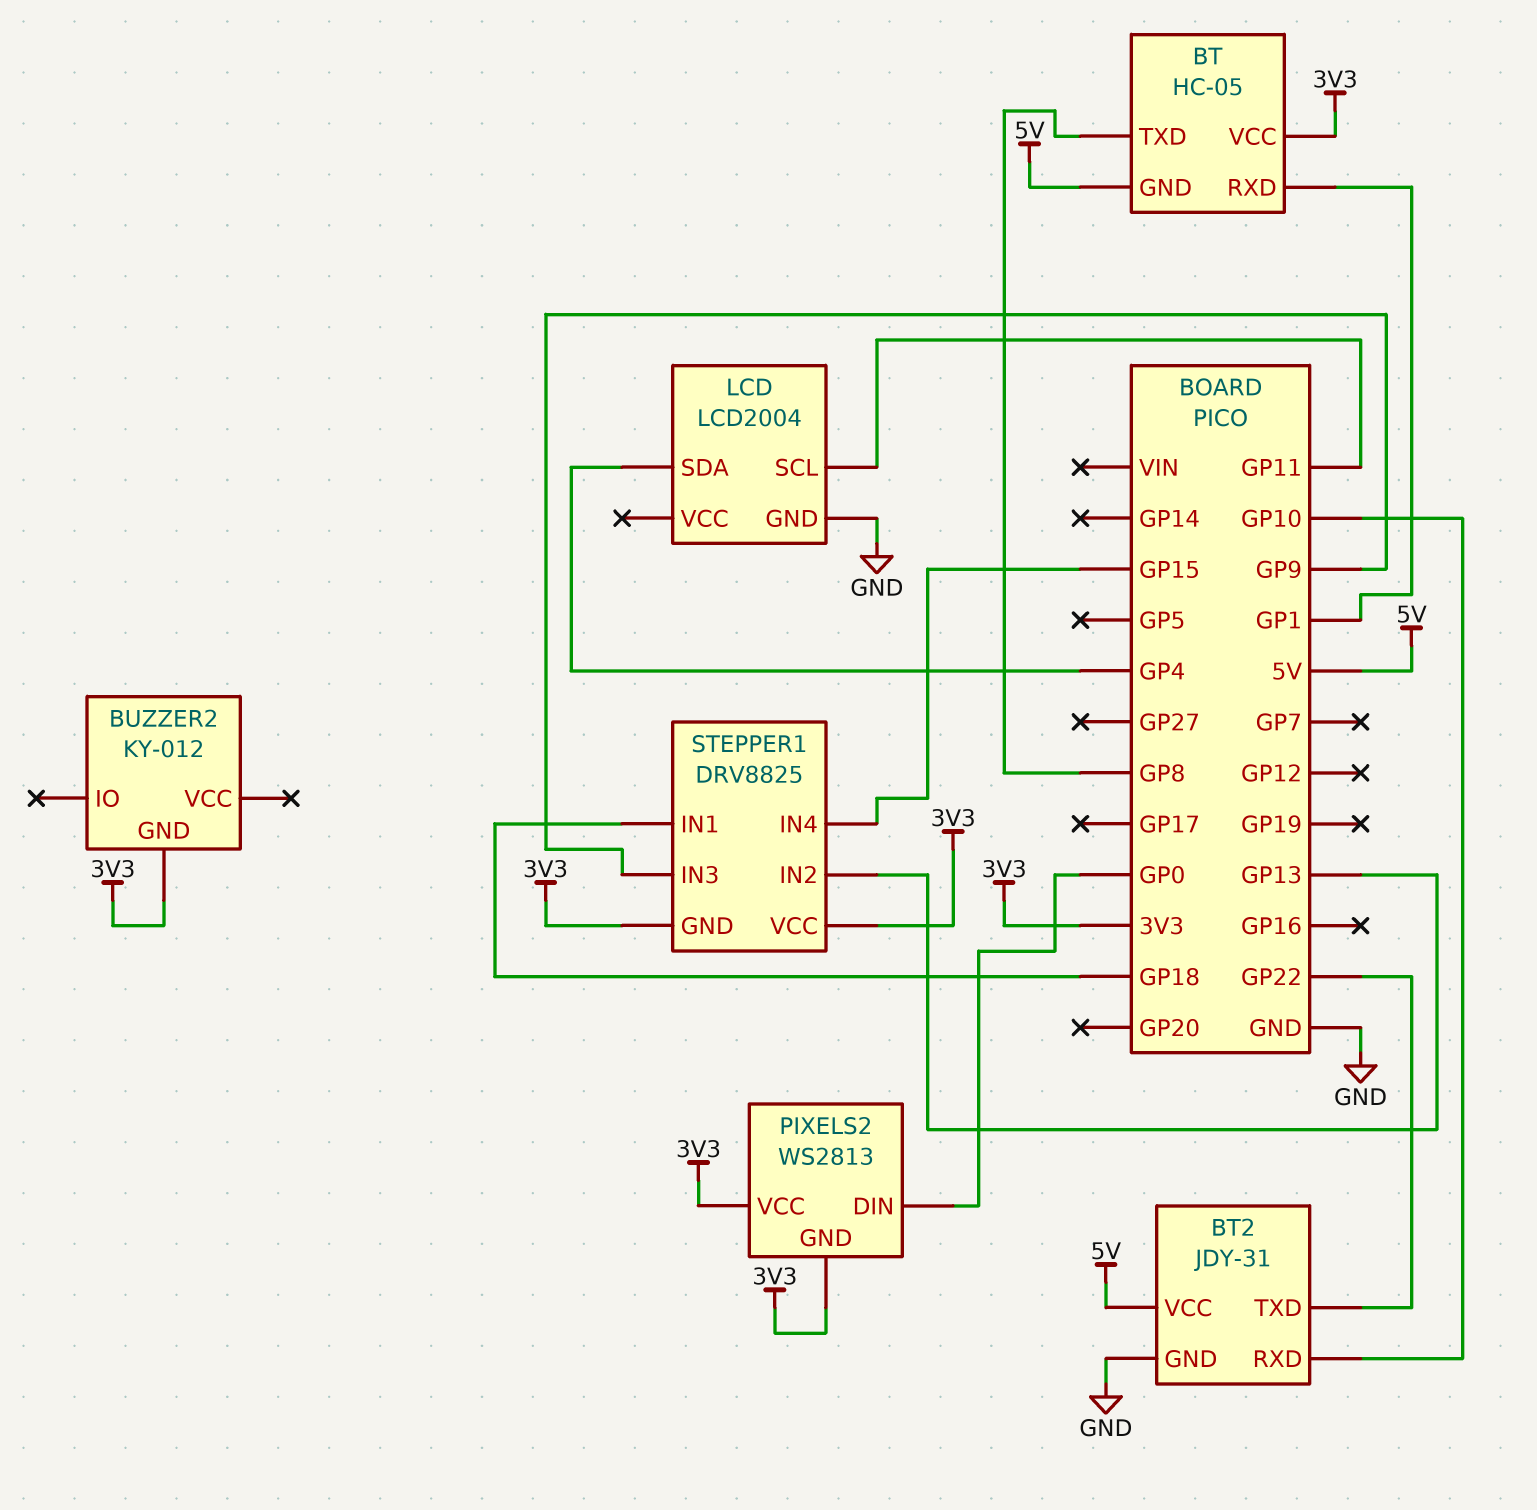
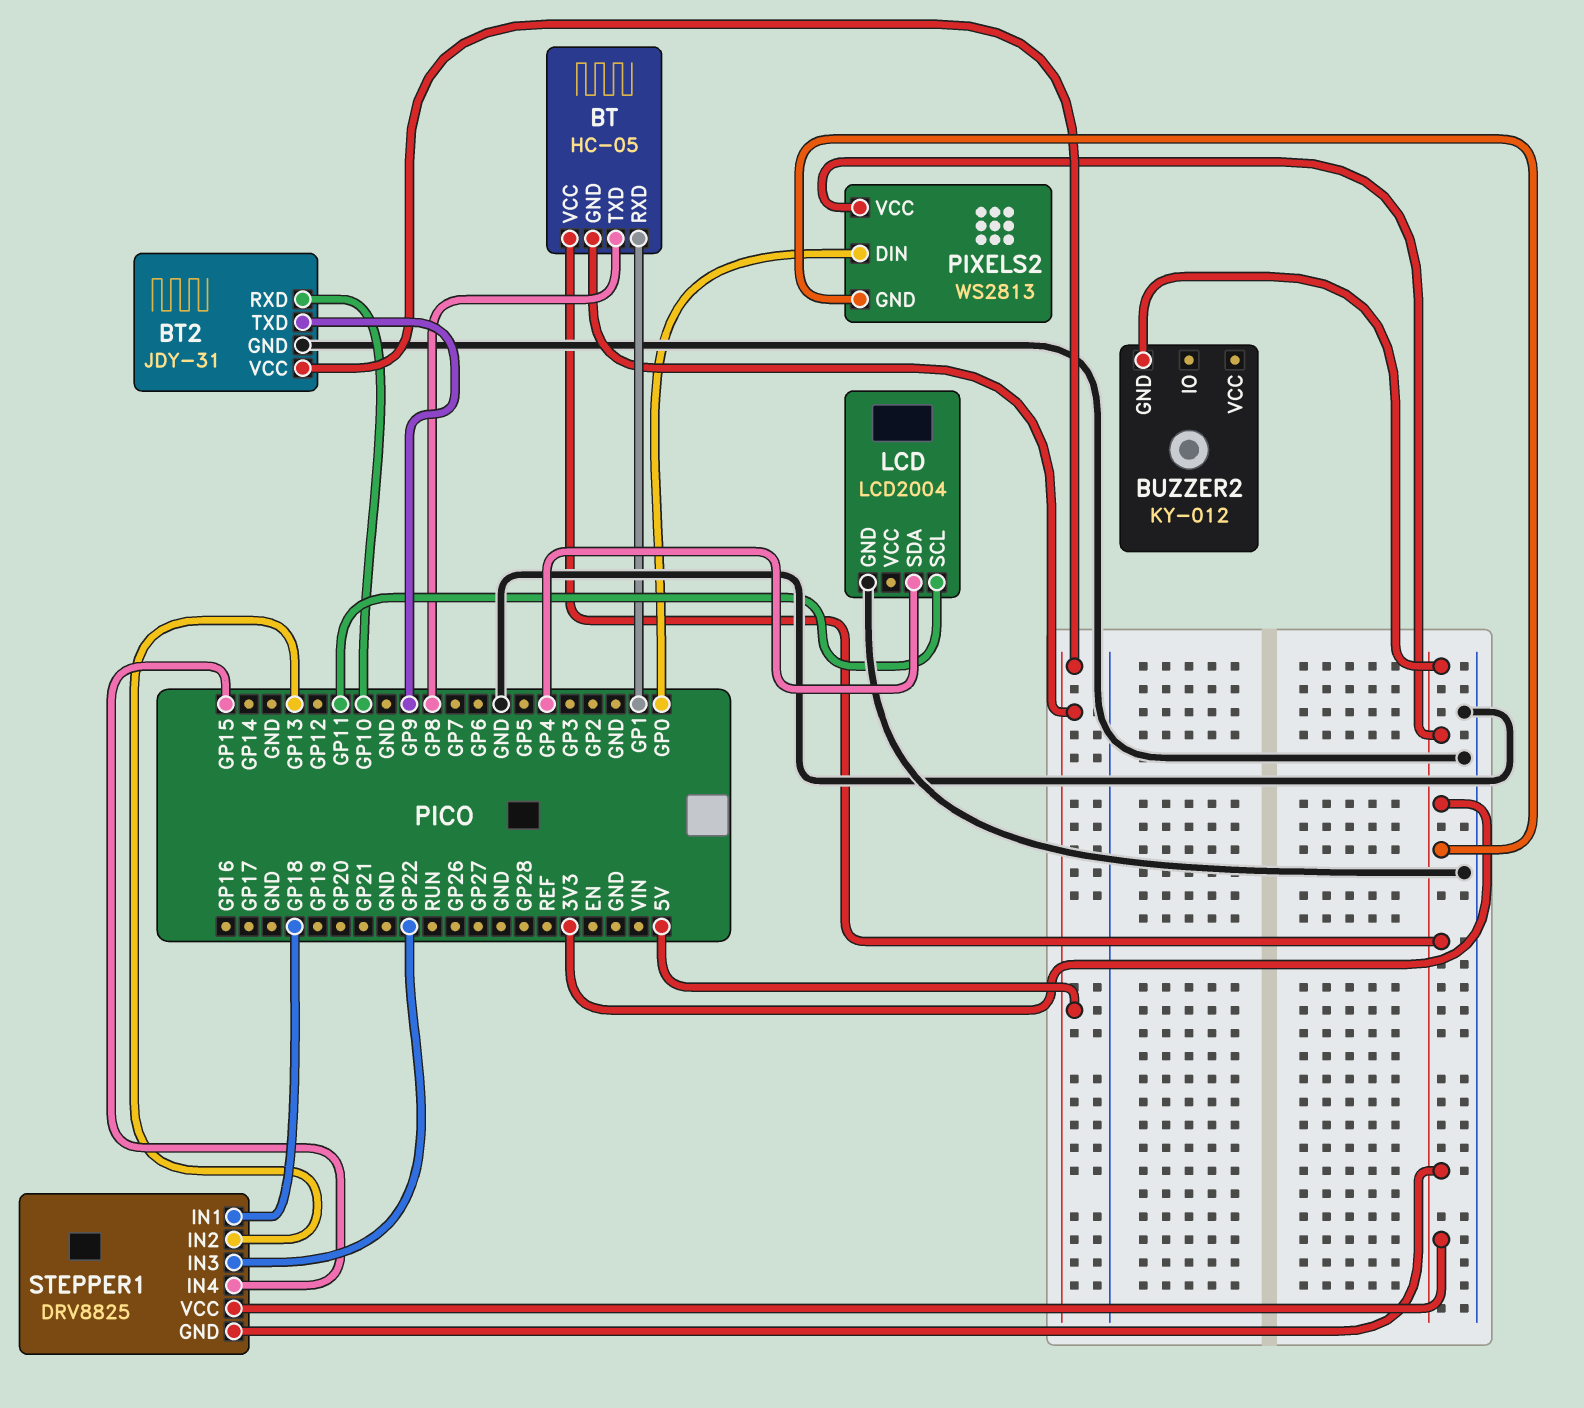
BT2 pin TXD: GP22 -> GP9
STEPPER1 pin IN3: GP9 -> GP22

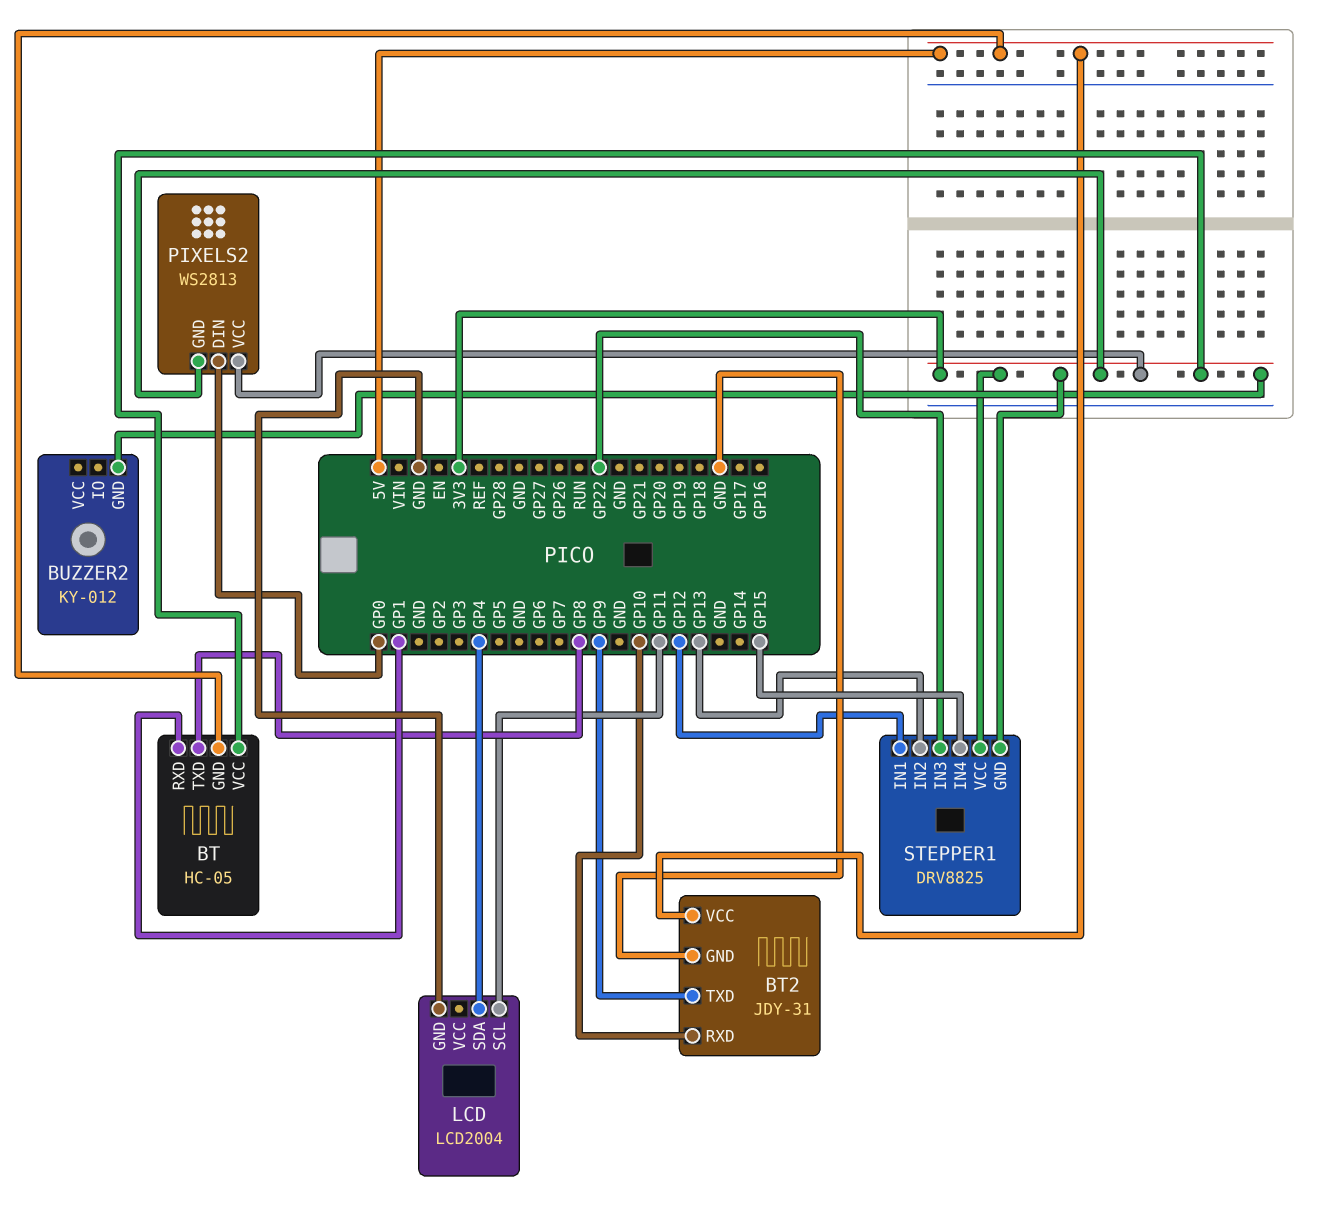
STEPPER1 pin IN1: GP18 -> GP12

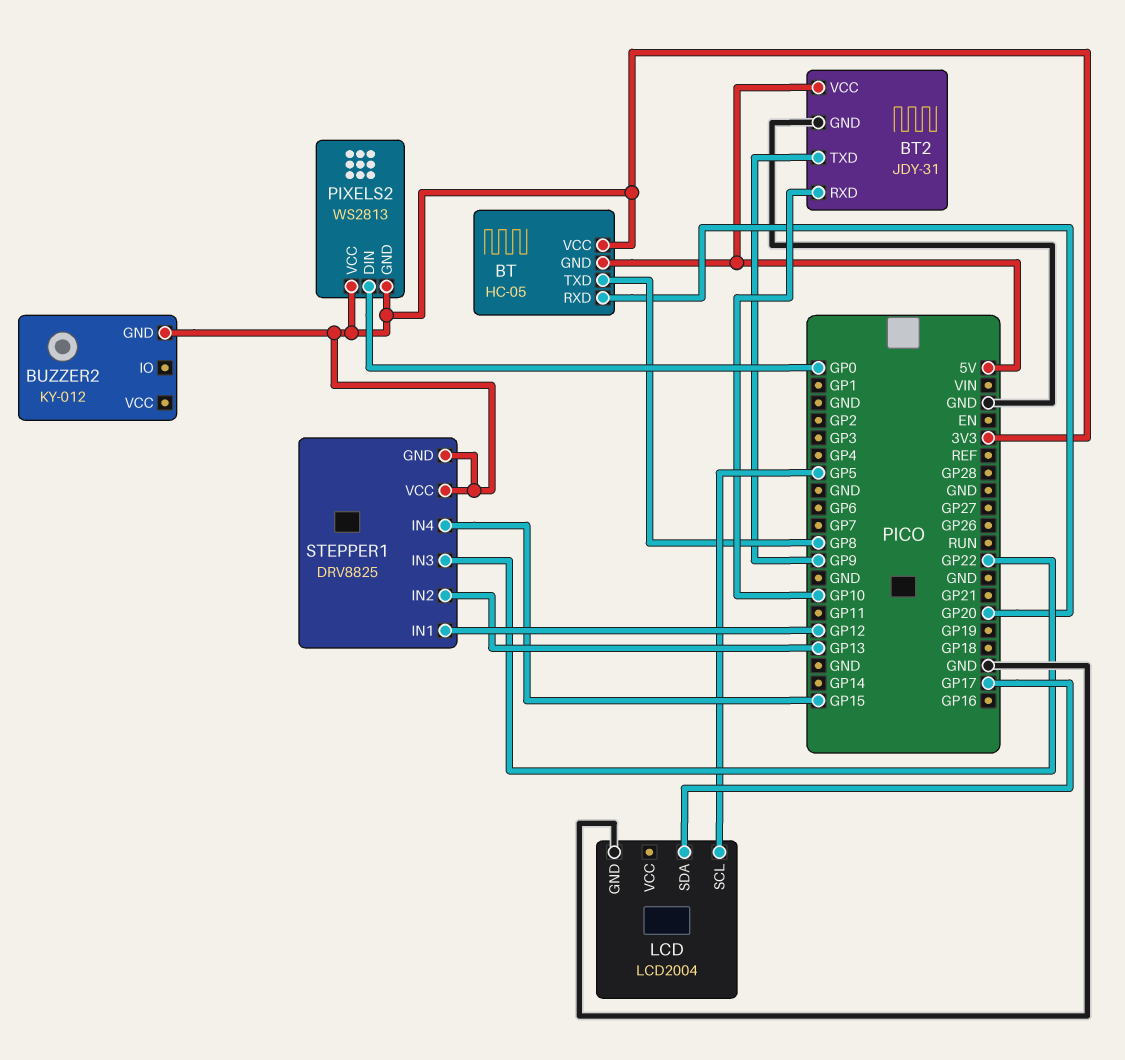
BT pin RXD: GP1 -> GP20
LCD pin SCL: GP11 -> GP5
LCD pin SDA: GP4 -> GP17

